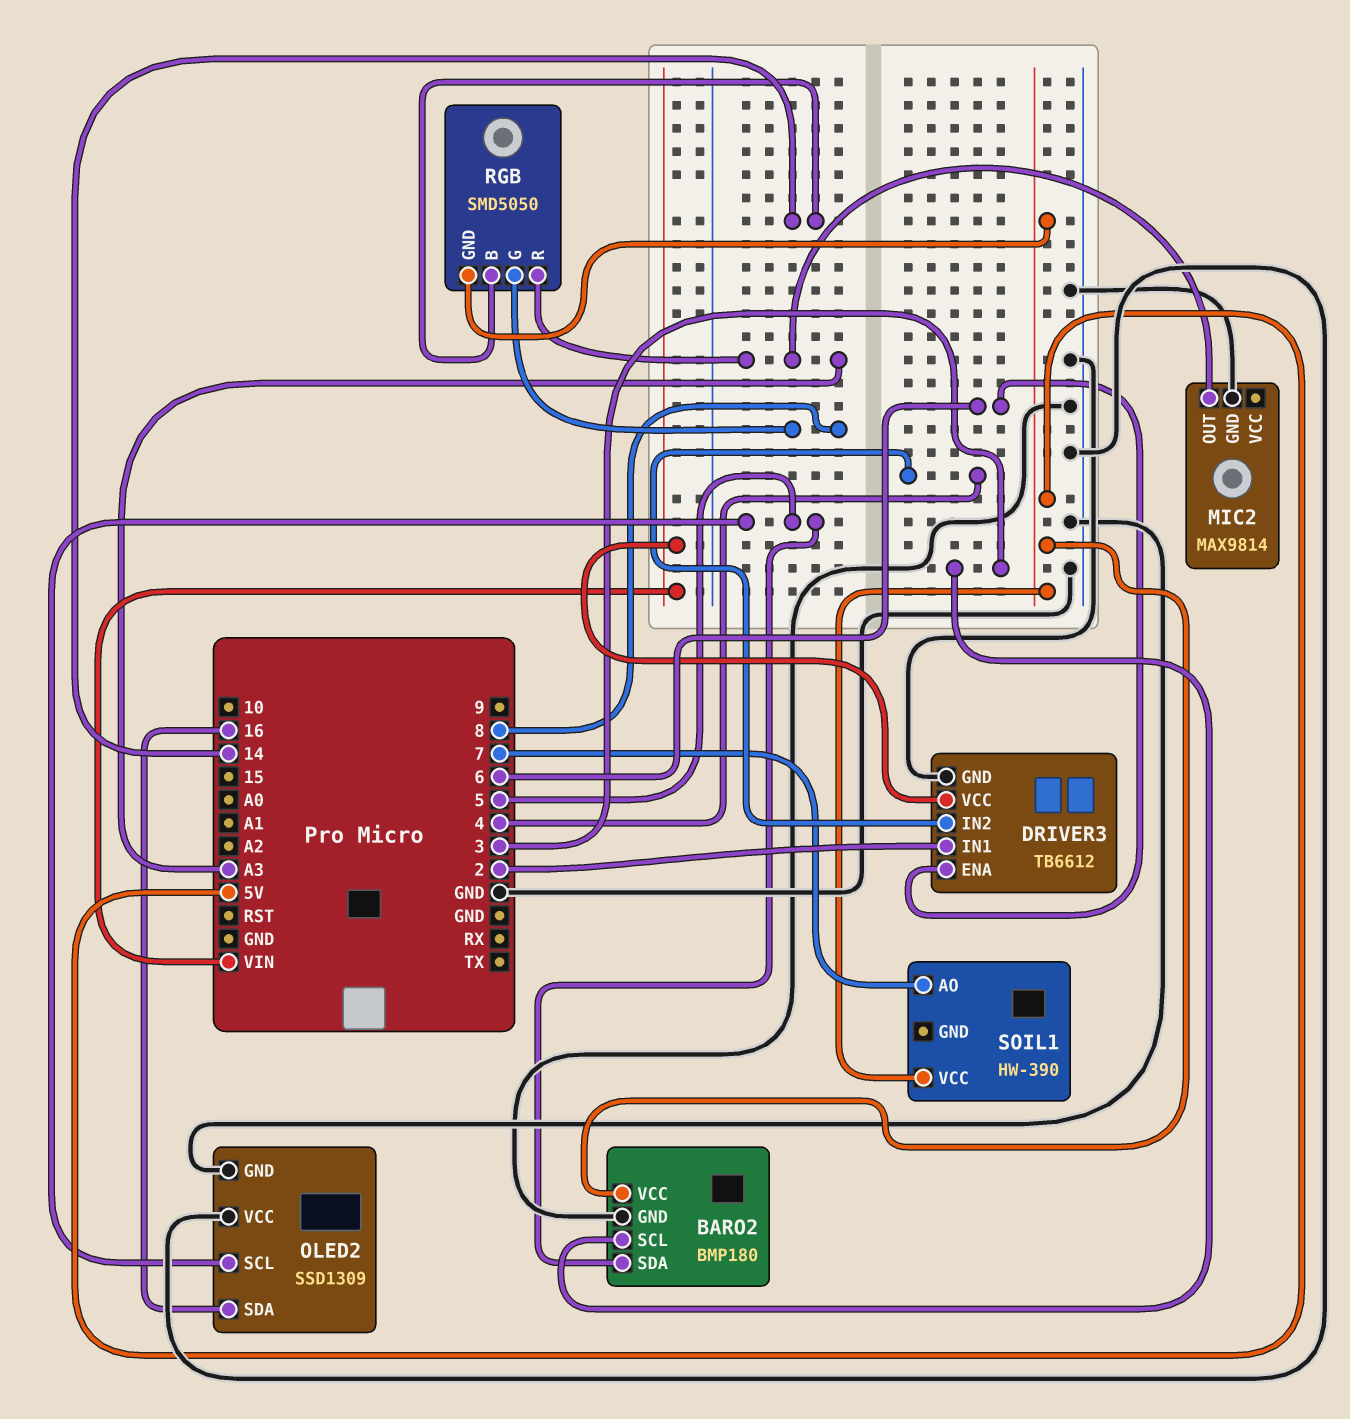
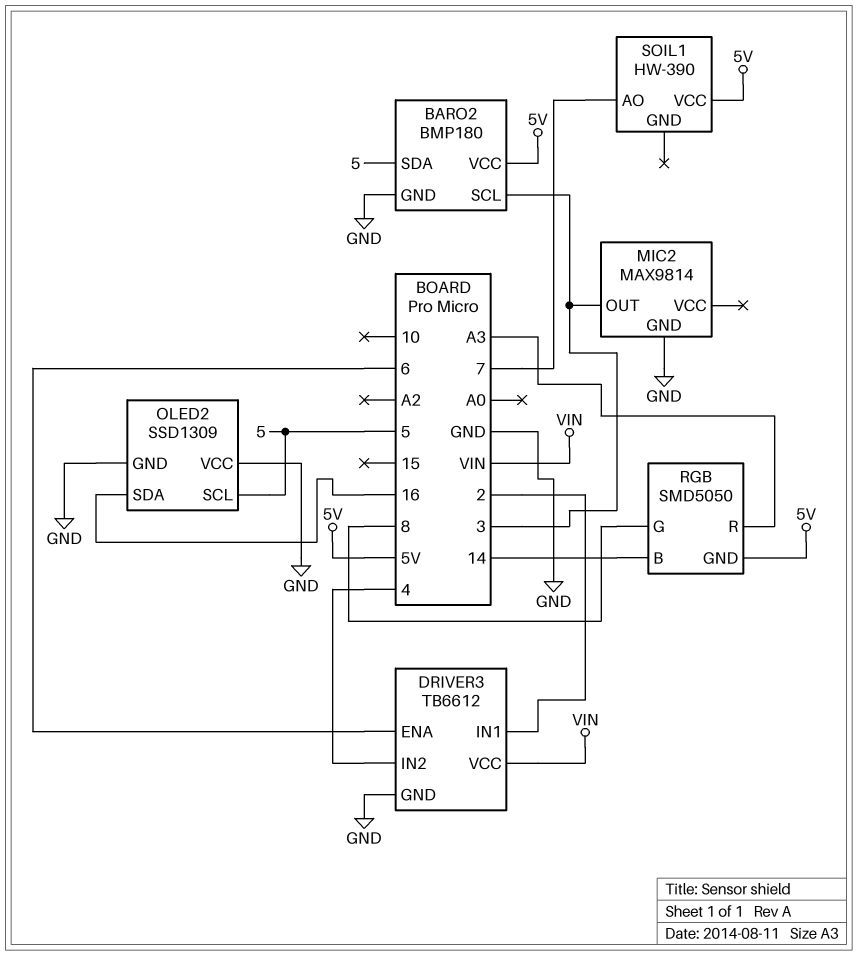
MIC2 pin OUT: A3 -> 3

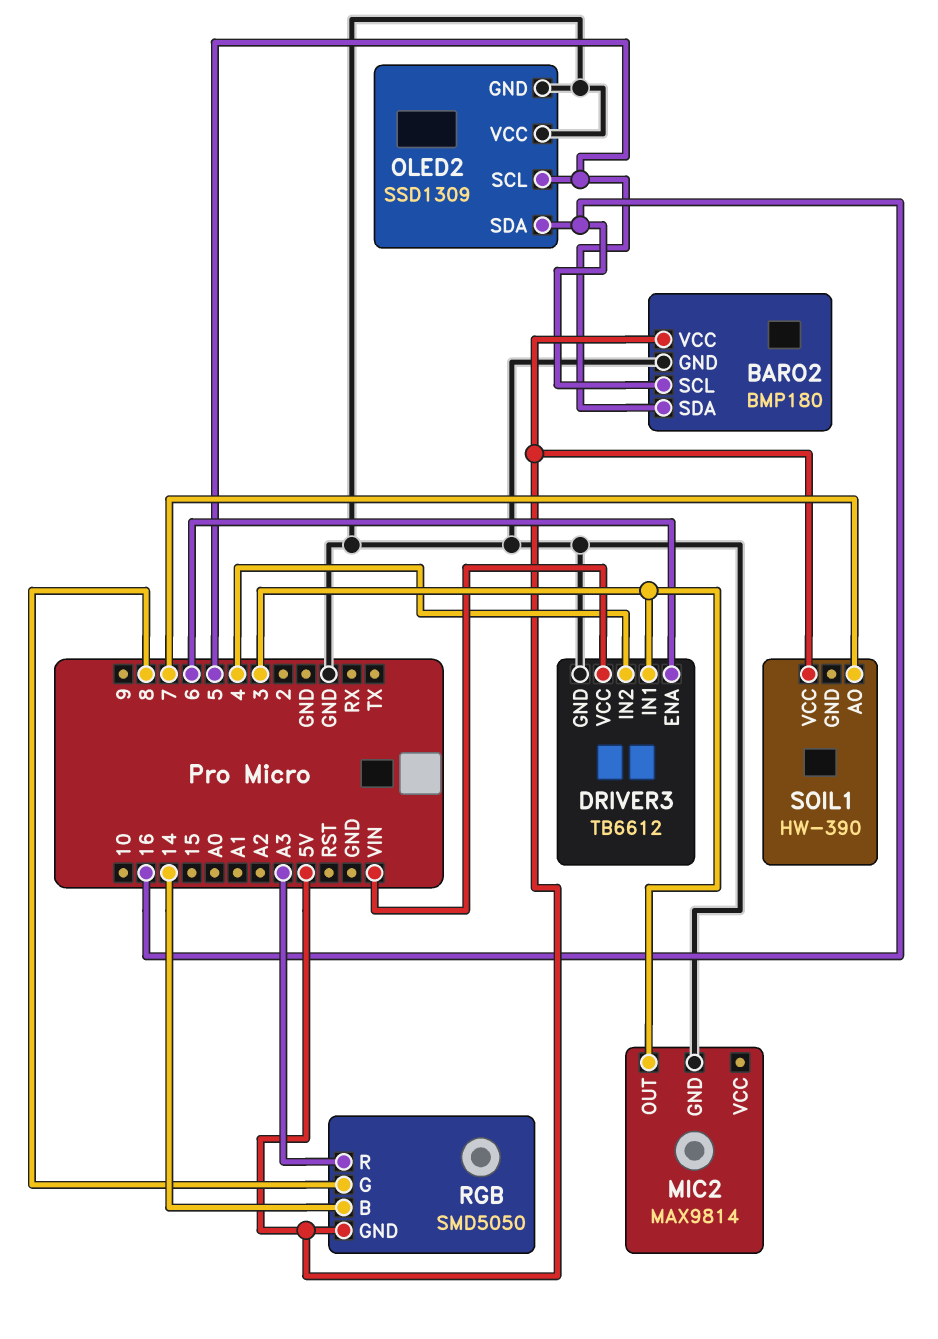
BARO2 pin SCL: 3 -> 16
DRIVER3 pin IN1: 2 -> 3

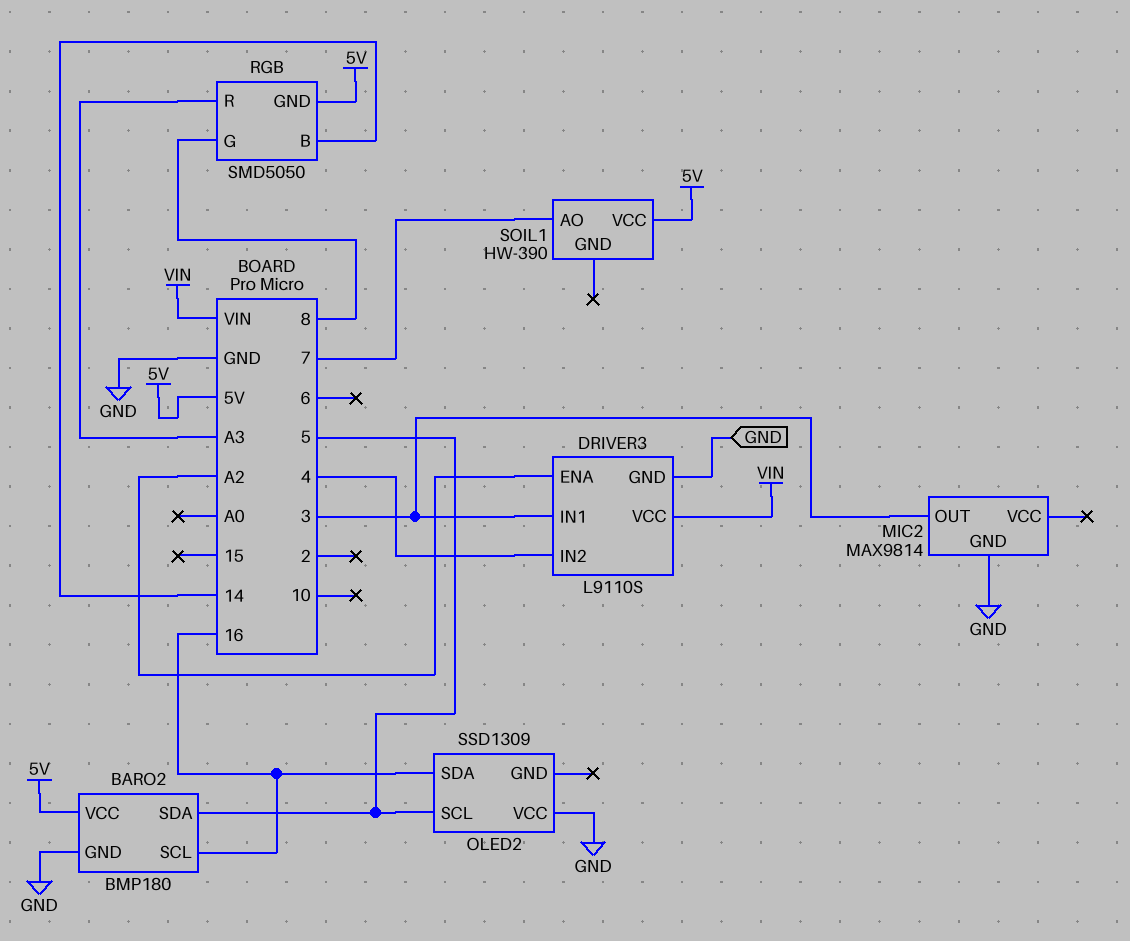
DRIVER3: TB6612 -> L9110S
DRIVER3 pin ENA: 6 -> A2
OLED2 pin GND: GND -> none

